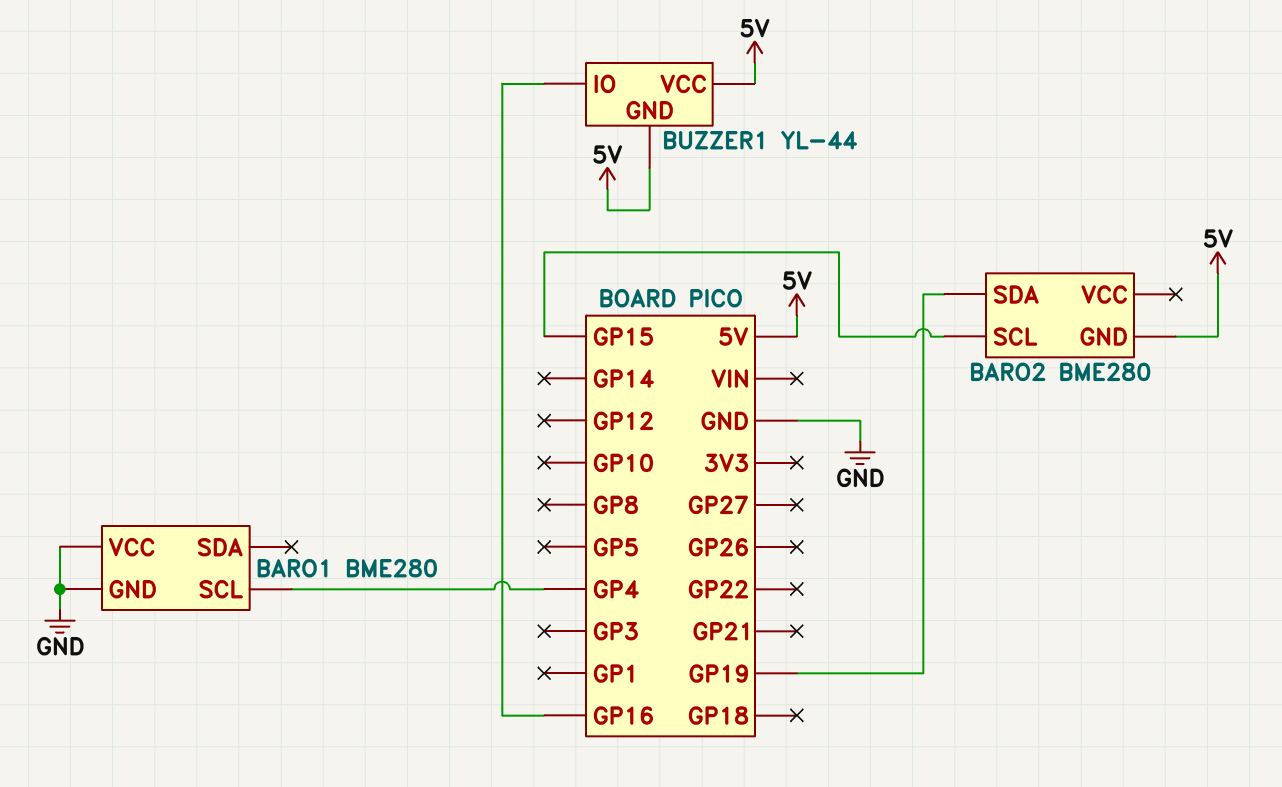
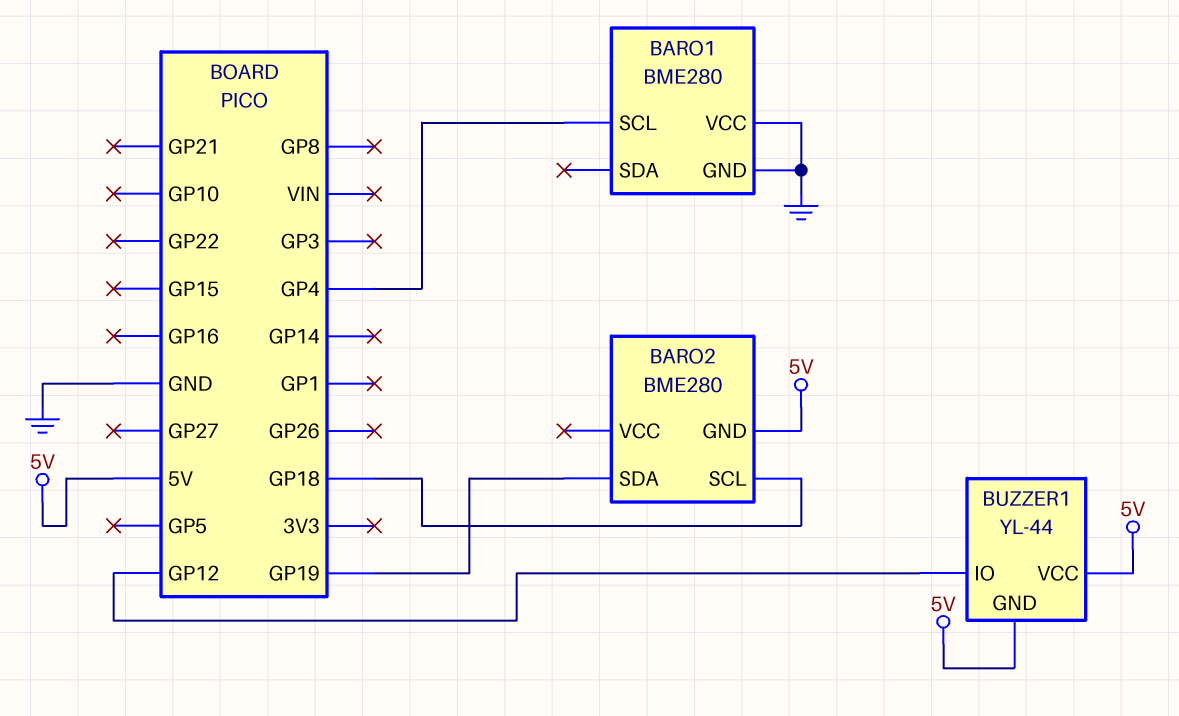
BARO2 pin SCL: GP15 -> GP18
BUZZER1 pin IO: GP16 -> GP12

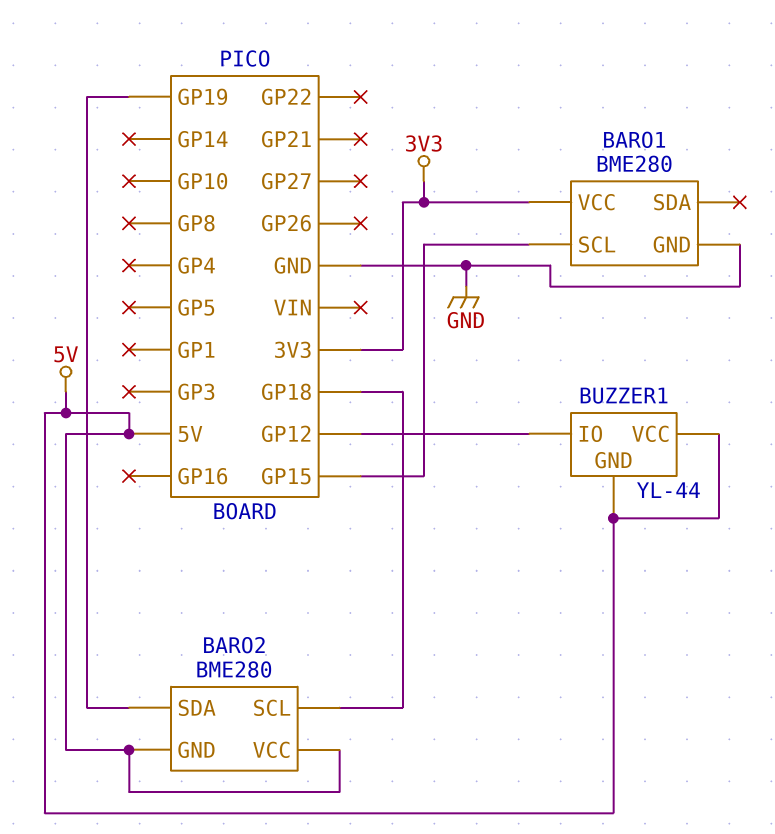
BARO1 pin SCL: GP4 -> GP15
BARO1 pin VCC: GND -> 3V3
BARO2 pin VCC: none -> 5V

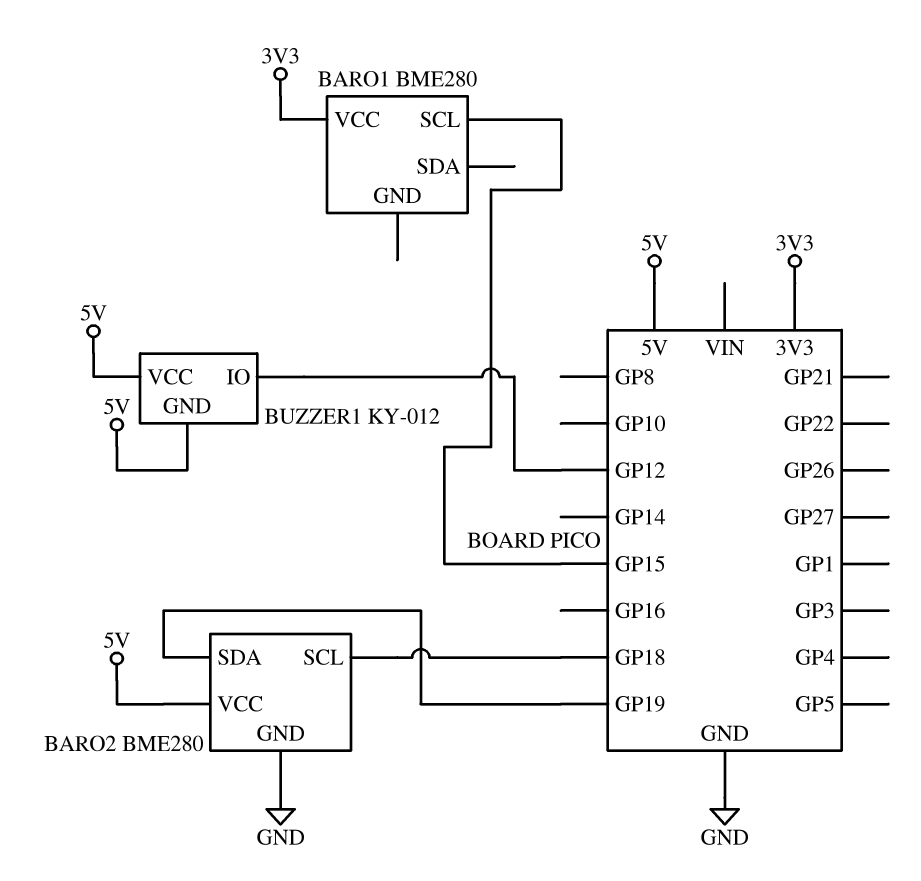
BARO1 pin GND: GND -> none
BARO2 pin GND: 5V -> GND
BUZZER1: YL-44 -> KY-012

